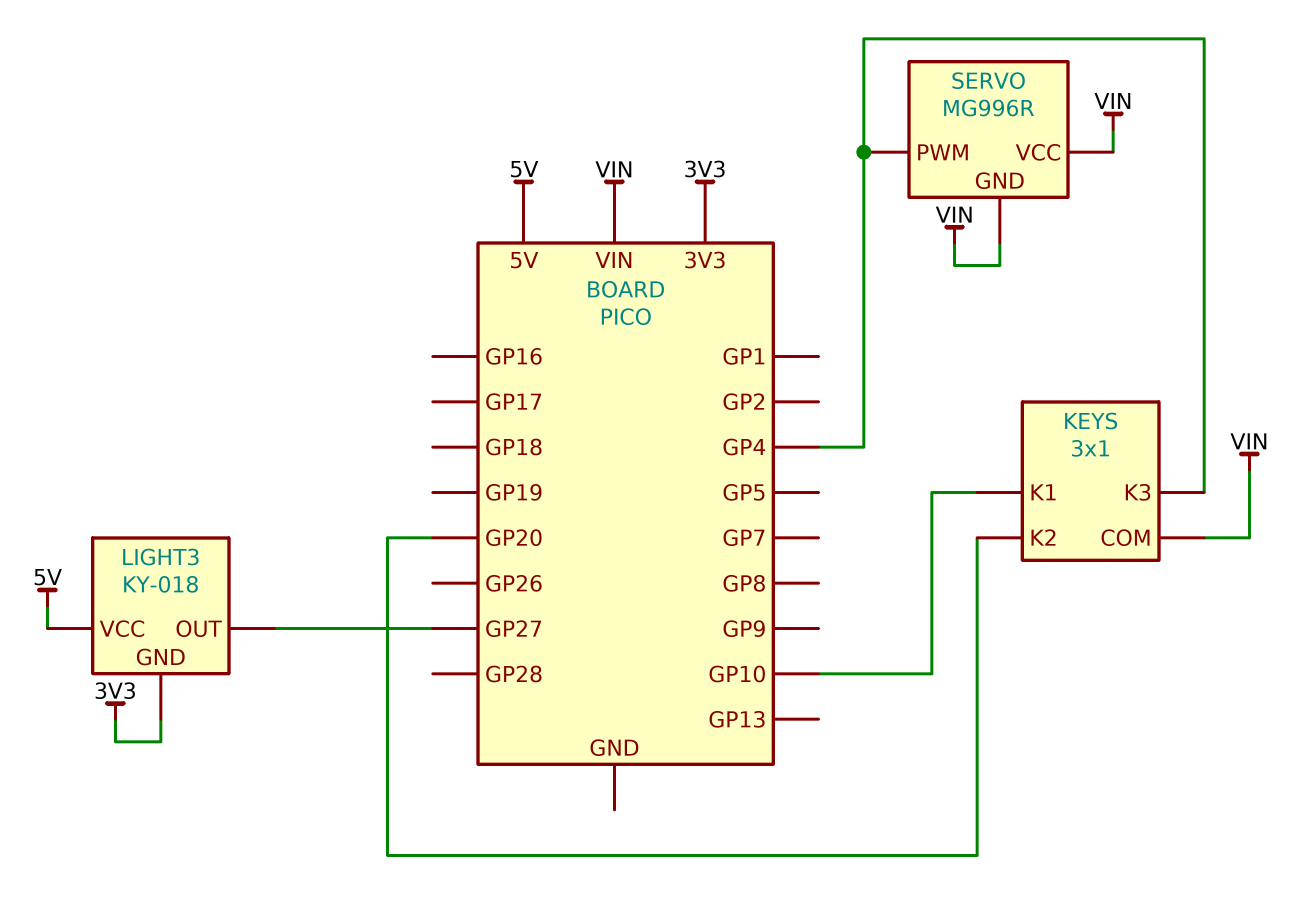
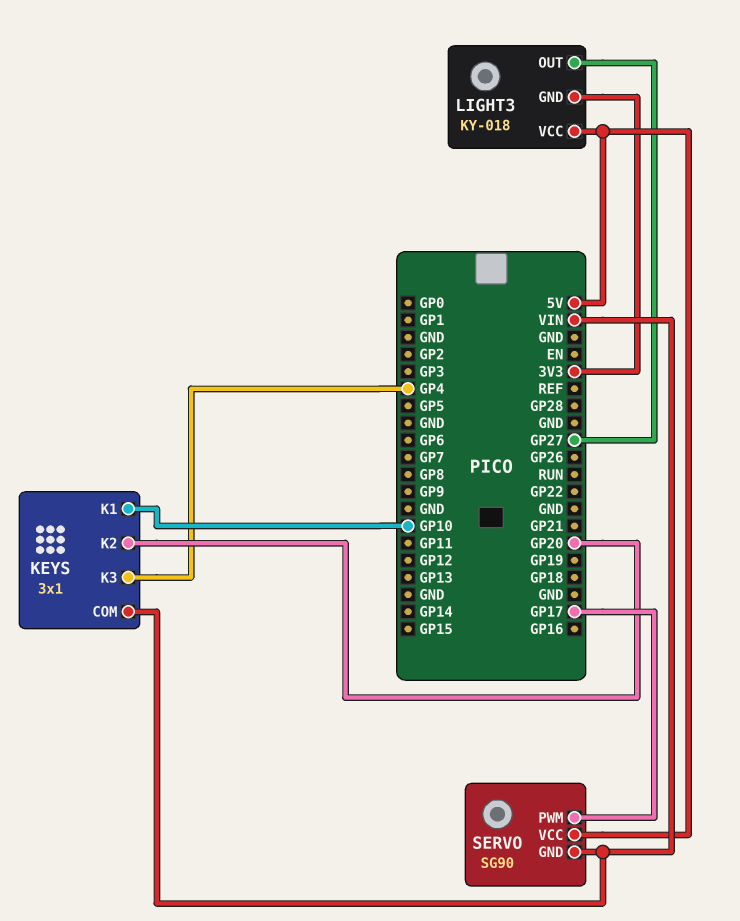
SERVO: MG996R -> SG90
SERVO pin PWM: GP4 -> GP17
SERVO pin VCC: VIN -> 5V

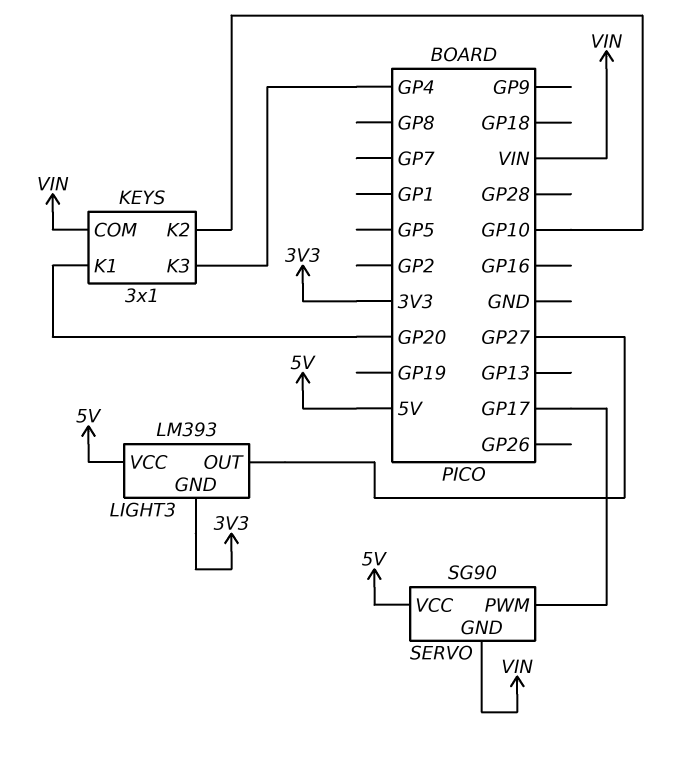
KEYS pin K1: GP10 -> GP20
KEYS pin K2: GP20 -> GP10
LIGHT3: KY-018 -> LM393

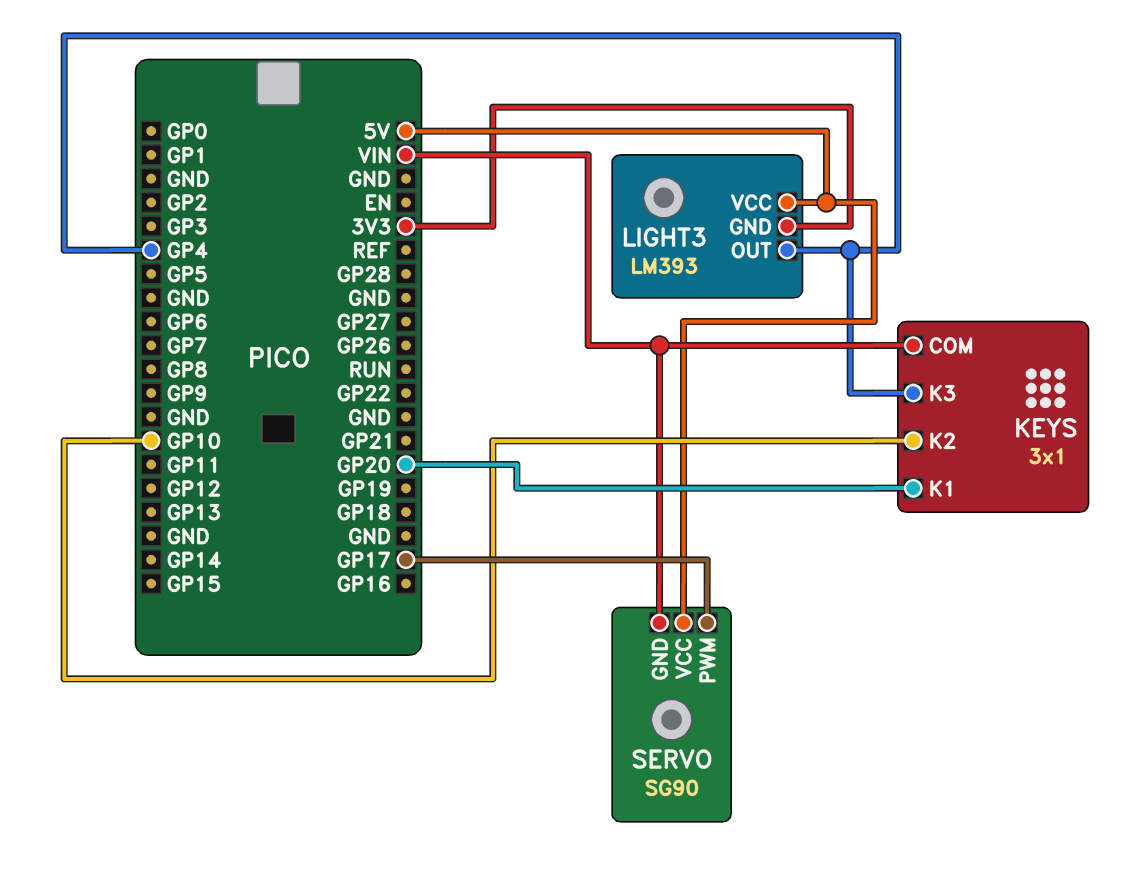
LIGHT3 pin OUT: GP27 -> GP4

